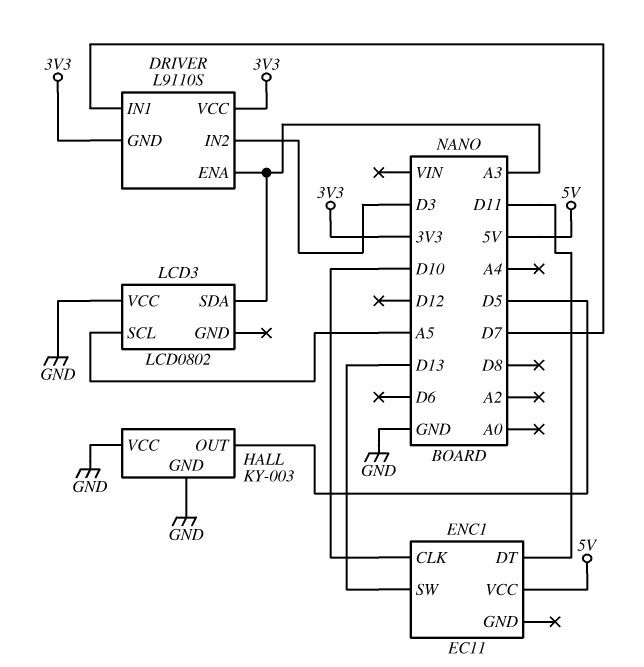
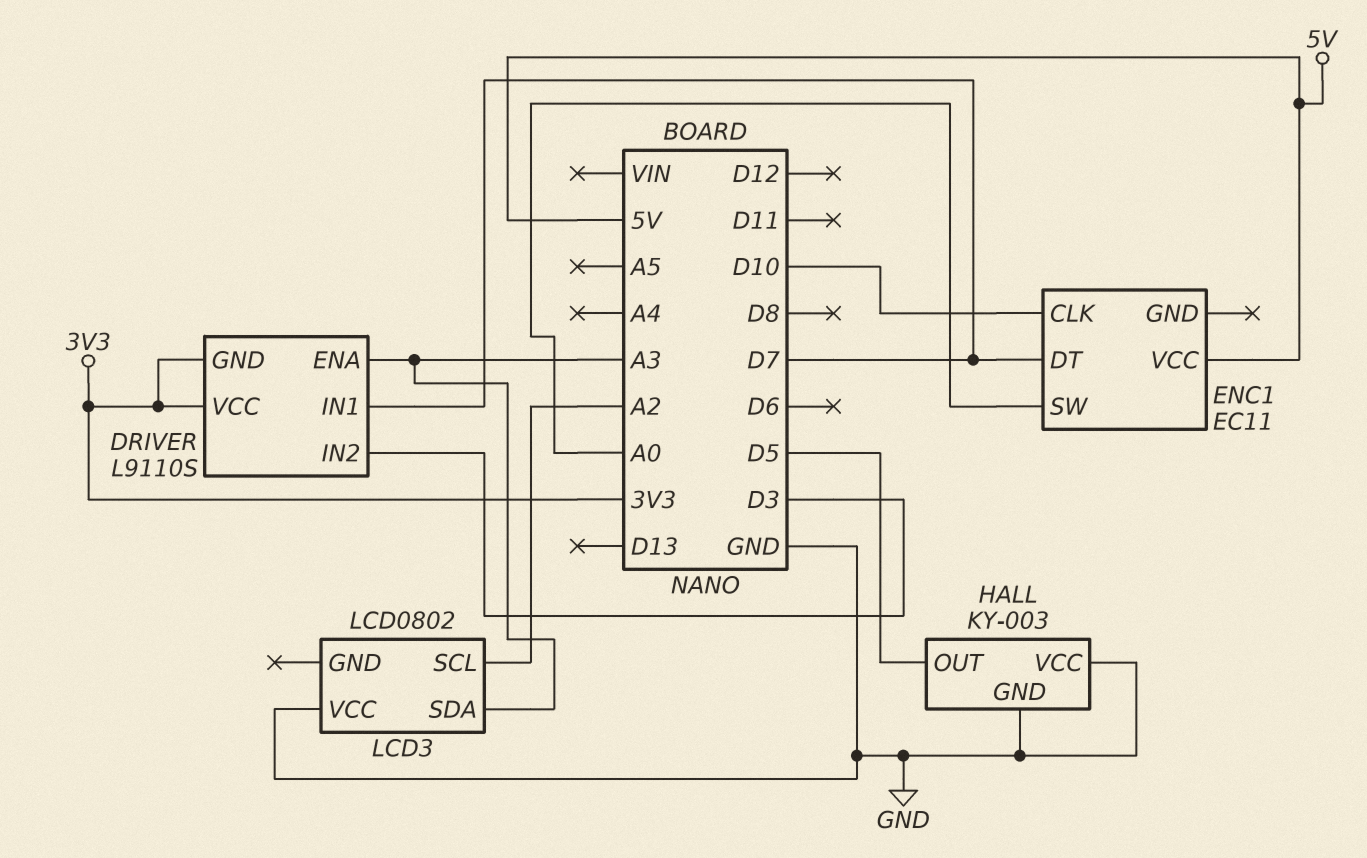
ENC1 pin DT: D11 -> D7
ENC1 pin SW: D13 -> A0
LCD3 pin SCL: A5 -> A2

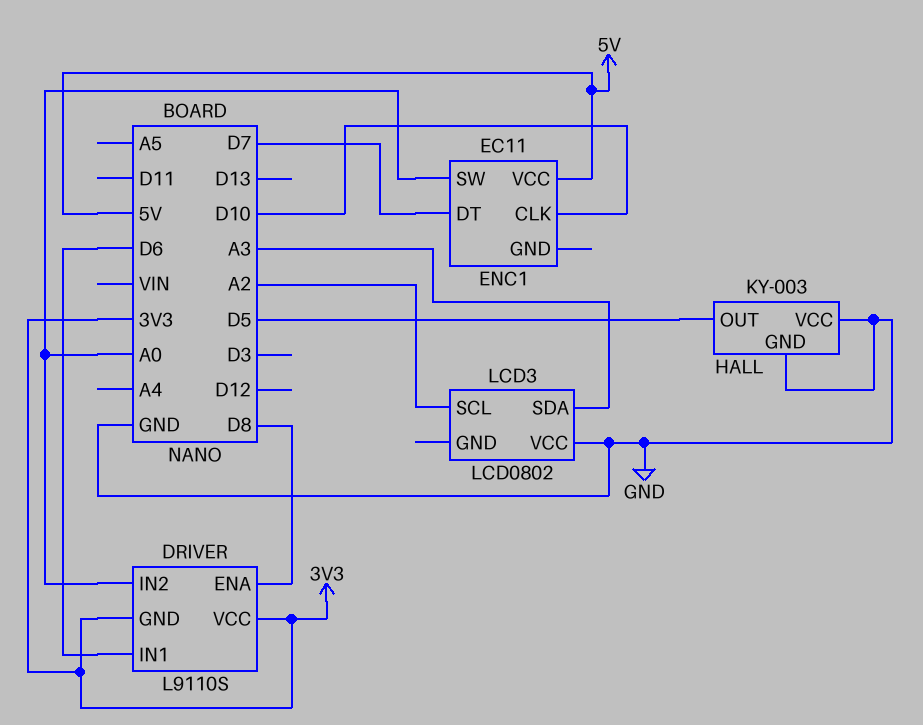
DRIVER pin ENA: A3 -> D8
DRIVER pin IN1: D7 -> D6
DRIVER pin IN2: D3 -> A0

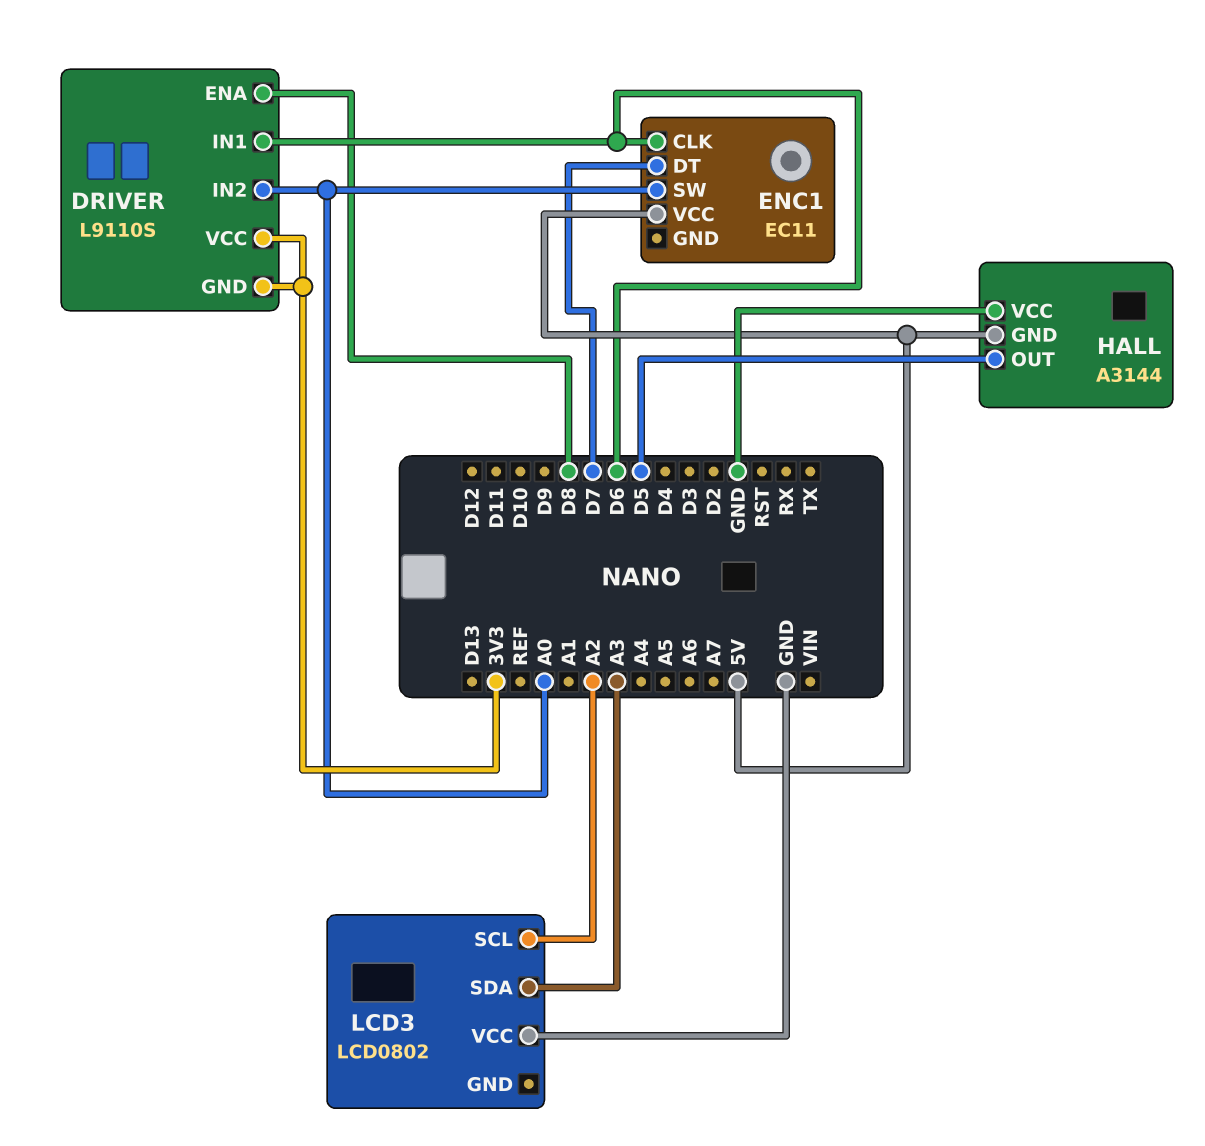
ENC1 pin CLK: D10 -> D6
HALL: KY-003 -> A3144
HALL pin GND: GND -> 5V

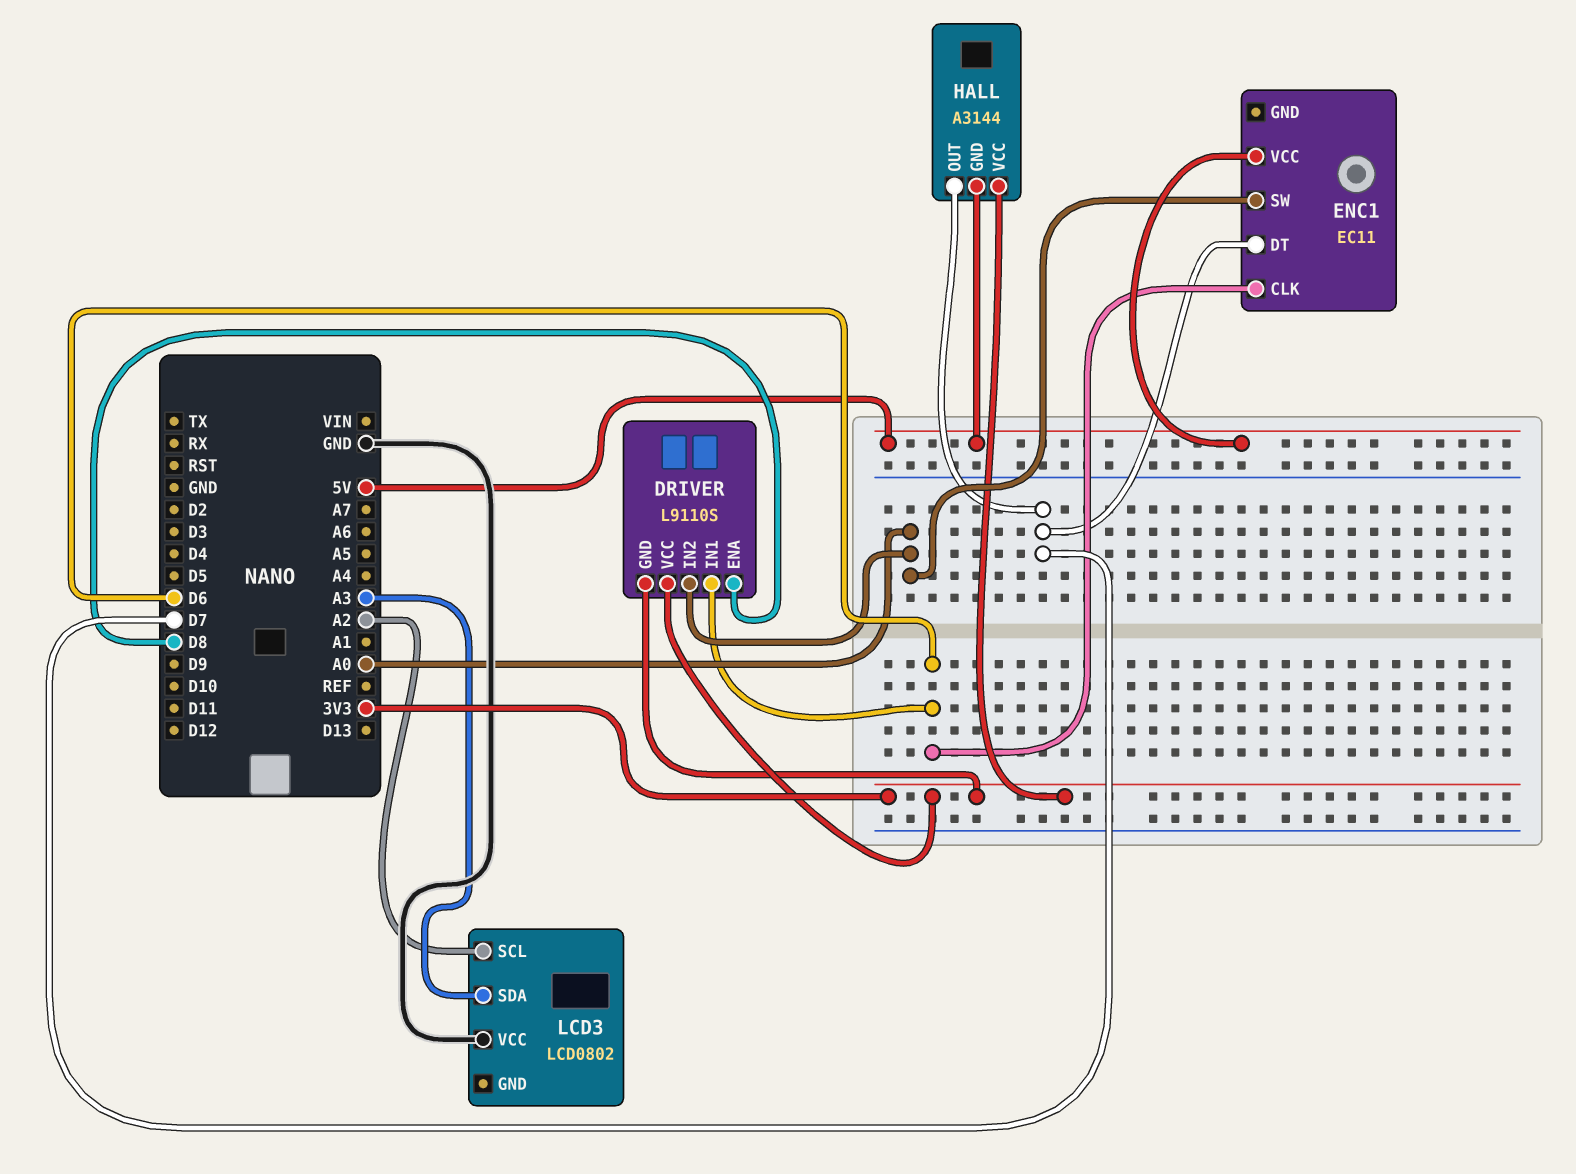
HALL pin OUT: D5 -> D7
HALL pin VCC: GND -> 3V3

